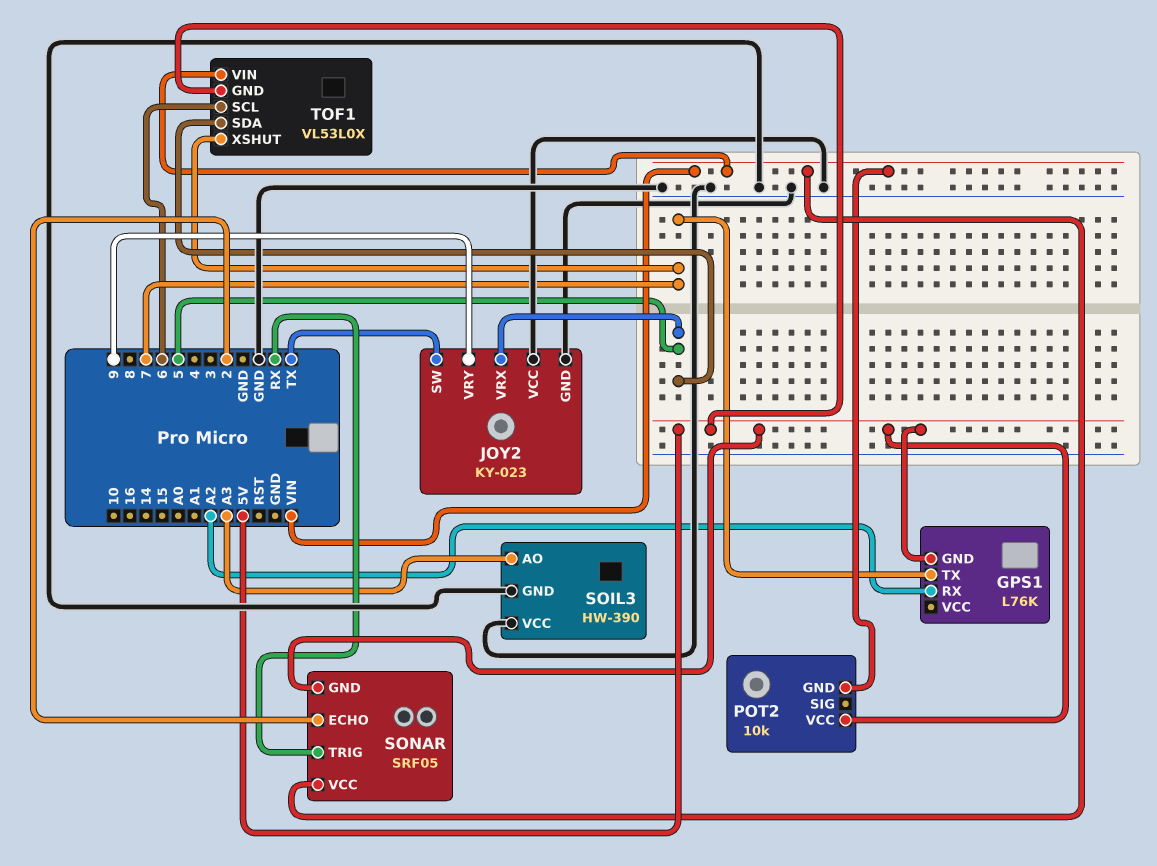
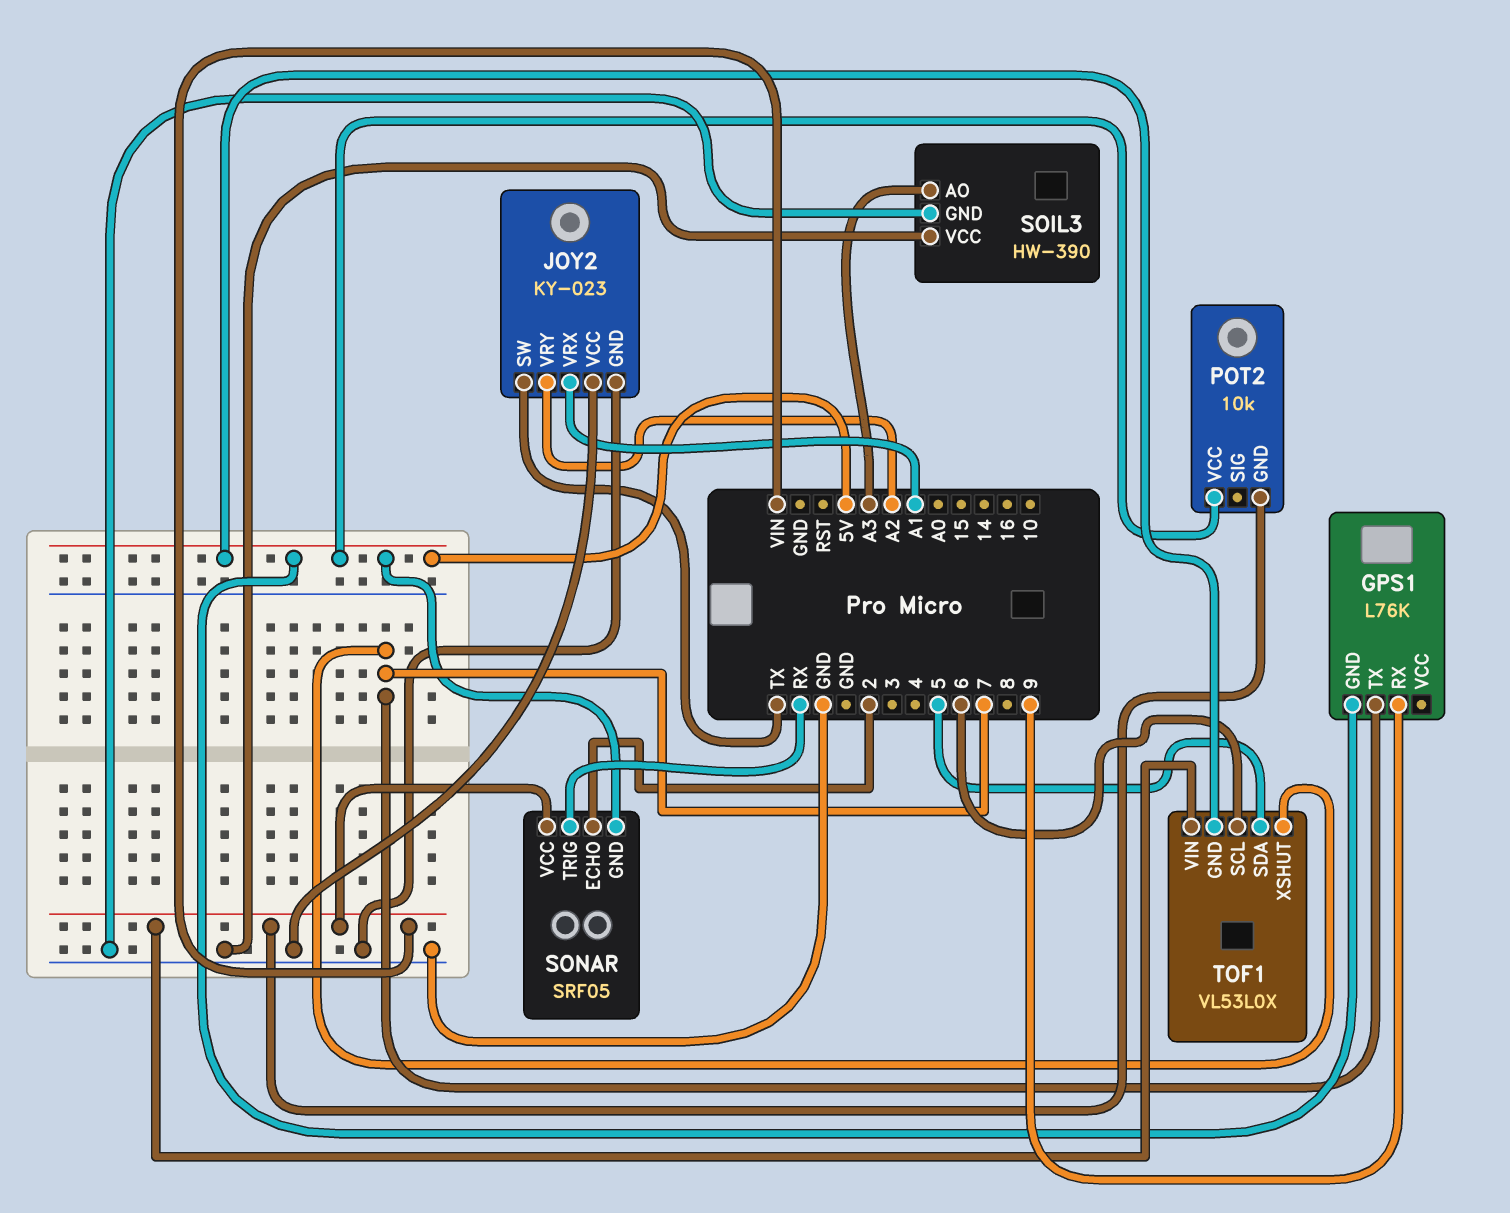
GPS1 pin RX: A2 -> 9
JOY2 pin VRX: 5 -> A1
JOY2 pin VRY: 9 -> A2

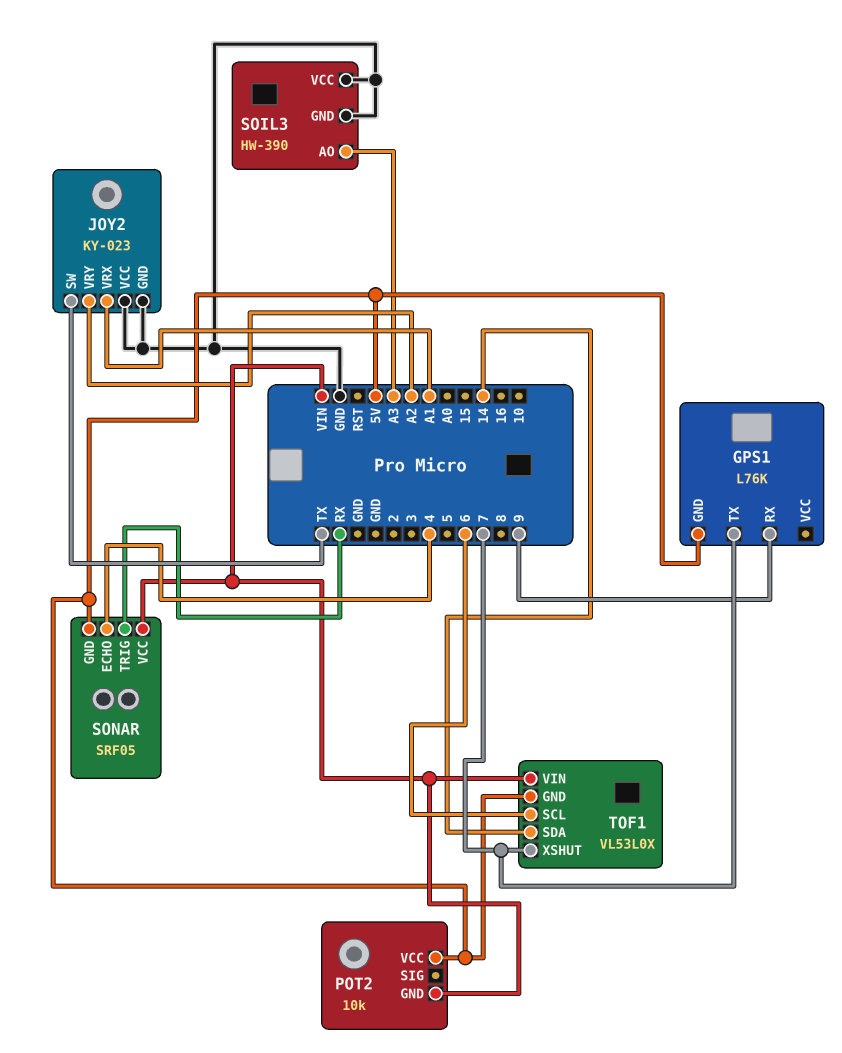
SONAR pin ECHO: 2 -> 4
TOF1 pin SDA: 5 -> 14

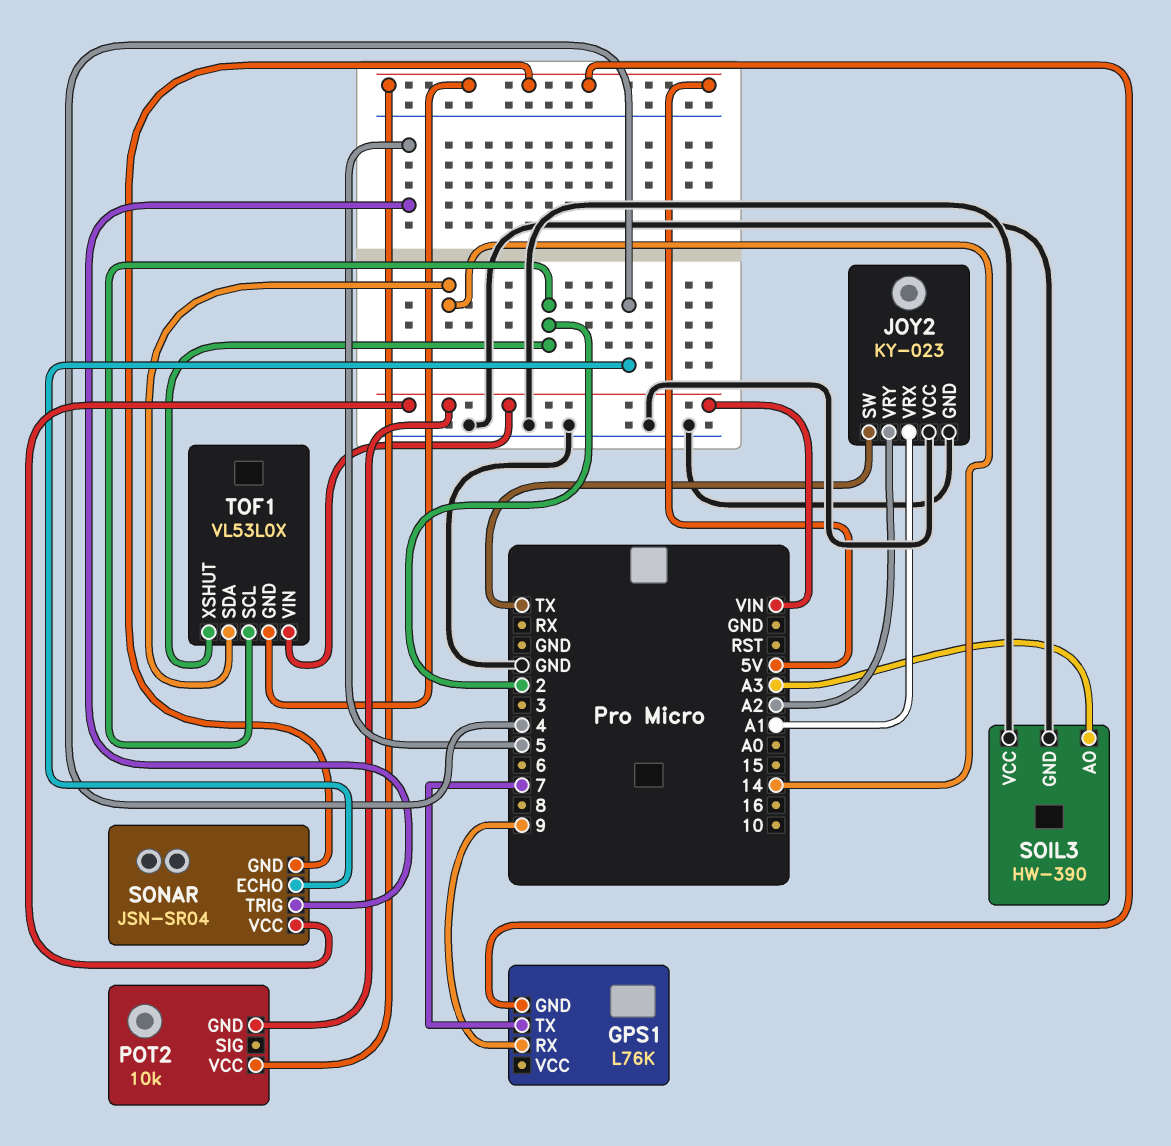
SONAR: SRF05 -> JSN-SR04
SONAR pin TRIG: RX -> 5
TOF1 pin SCL: 6 -> 2
TOF1 pin XSHUT: 7 -> 2

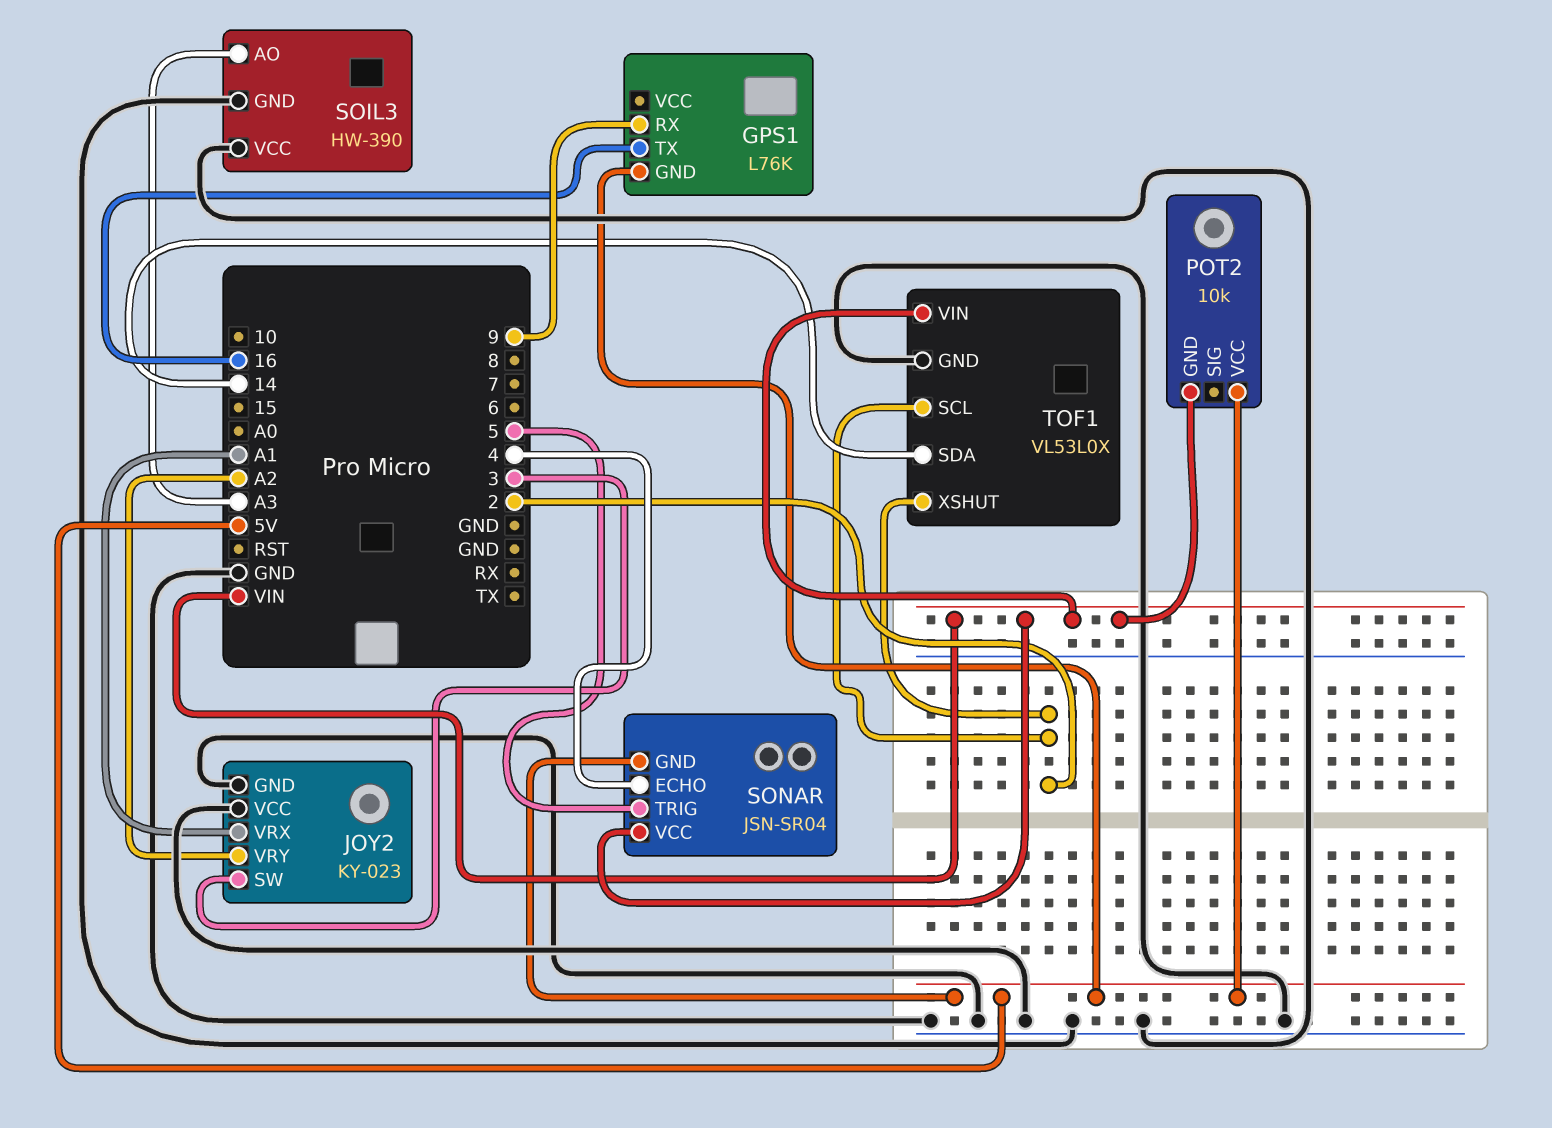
GPS1 pin TX: 7 -> 16
JOY2 pin SW: TX -> 3
TOF1 pin GND: 5V -> GND

